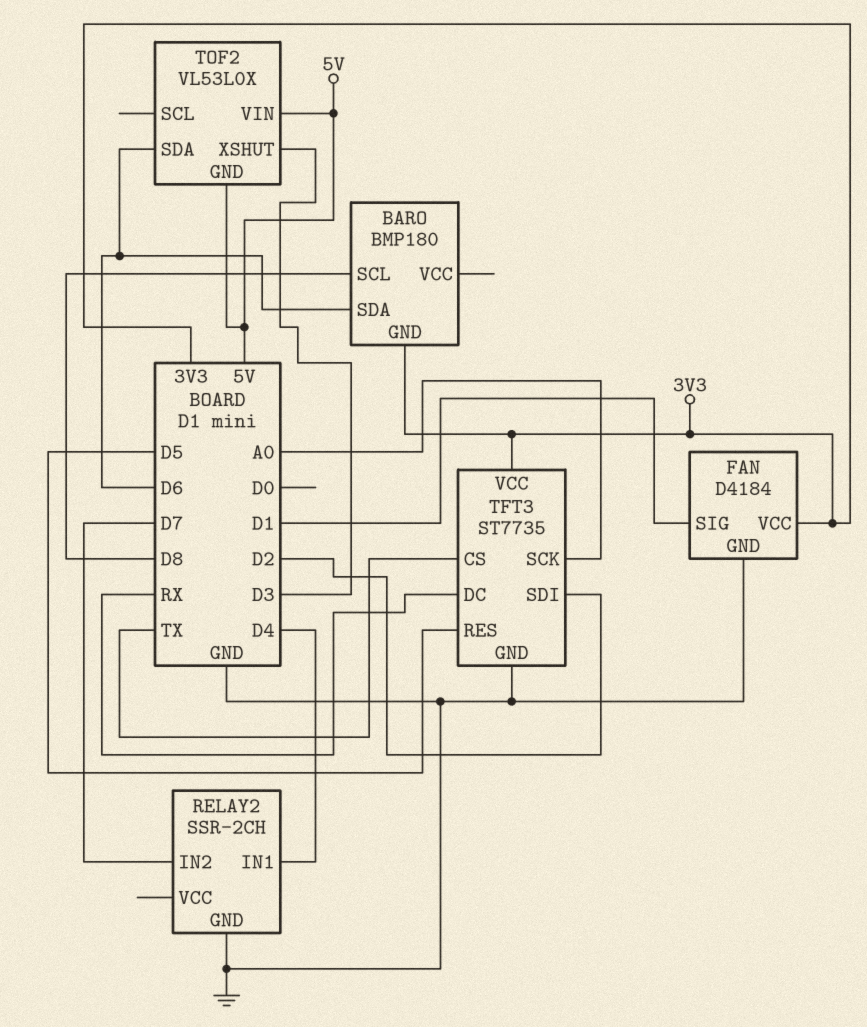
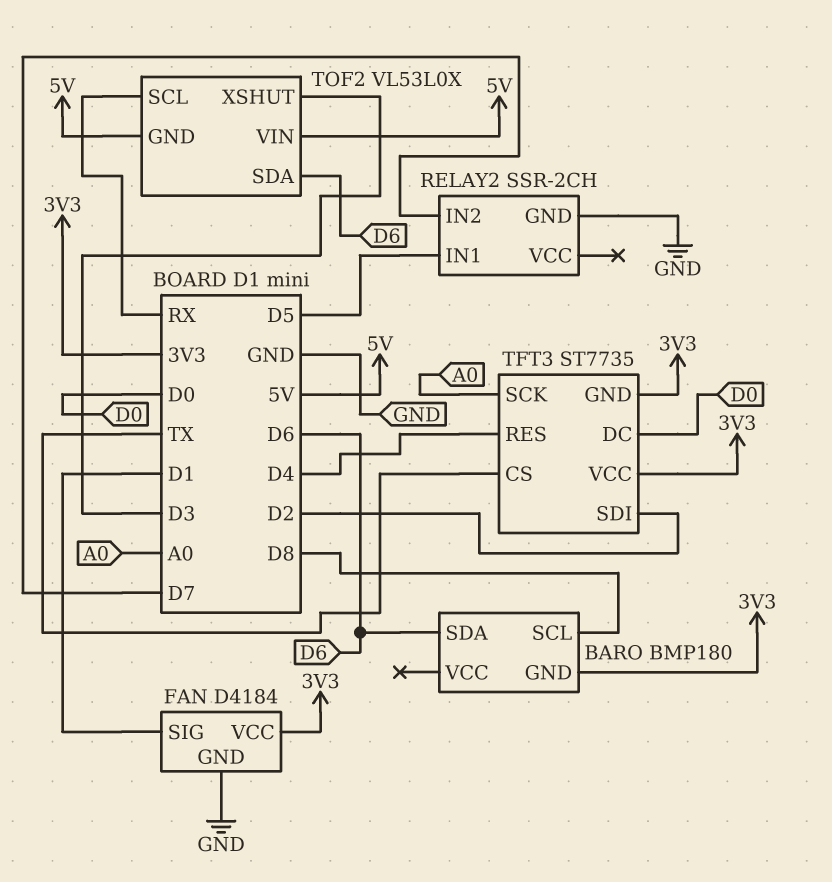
RELAY2 pin IN1: D4 -> D5
TFT3 pin DC: RX -> D0
TFT3 pin GND: GND -> 3V3
TFT3 pin RES: D5 -> D4
TOF2 pin SCL: none -> RX

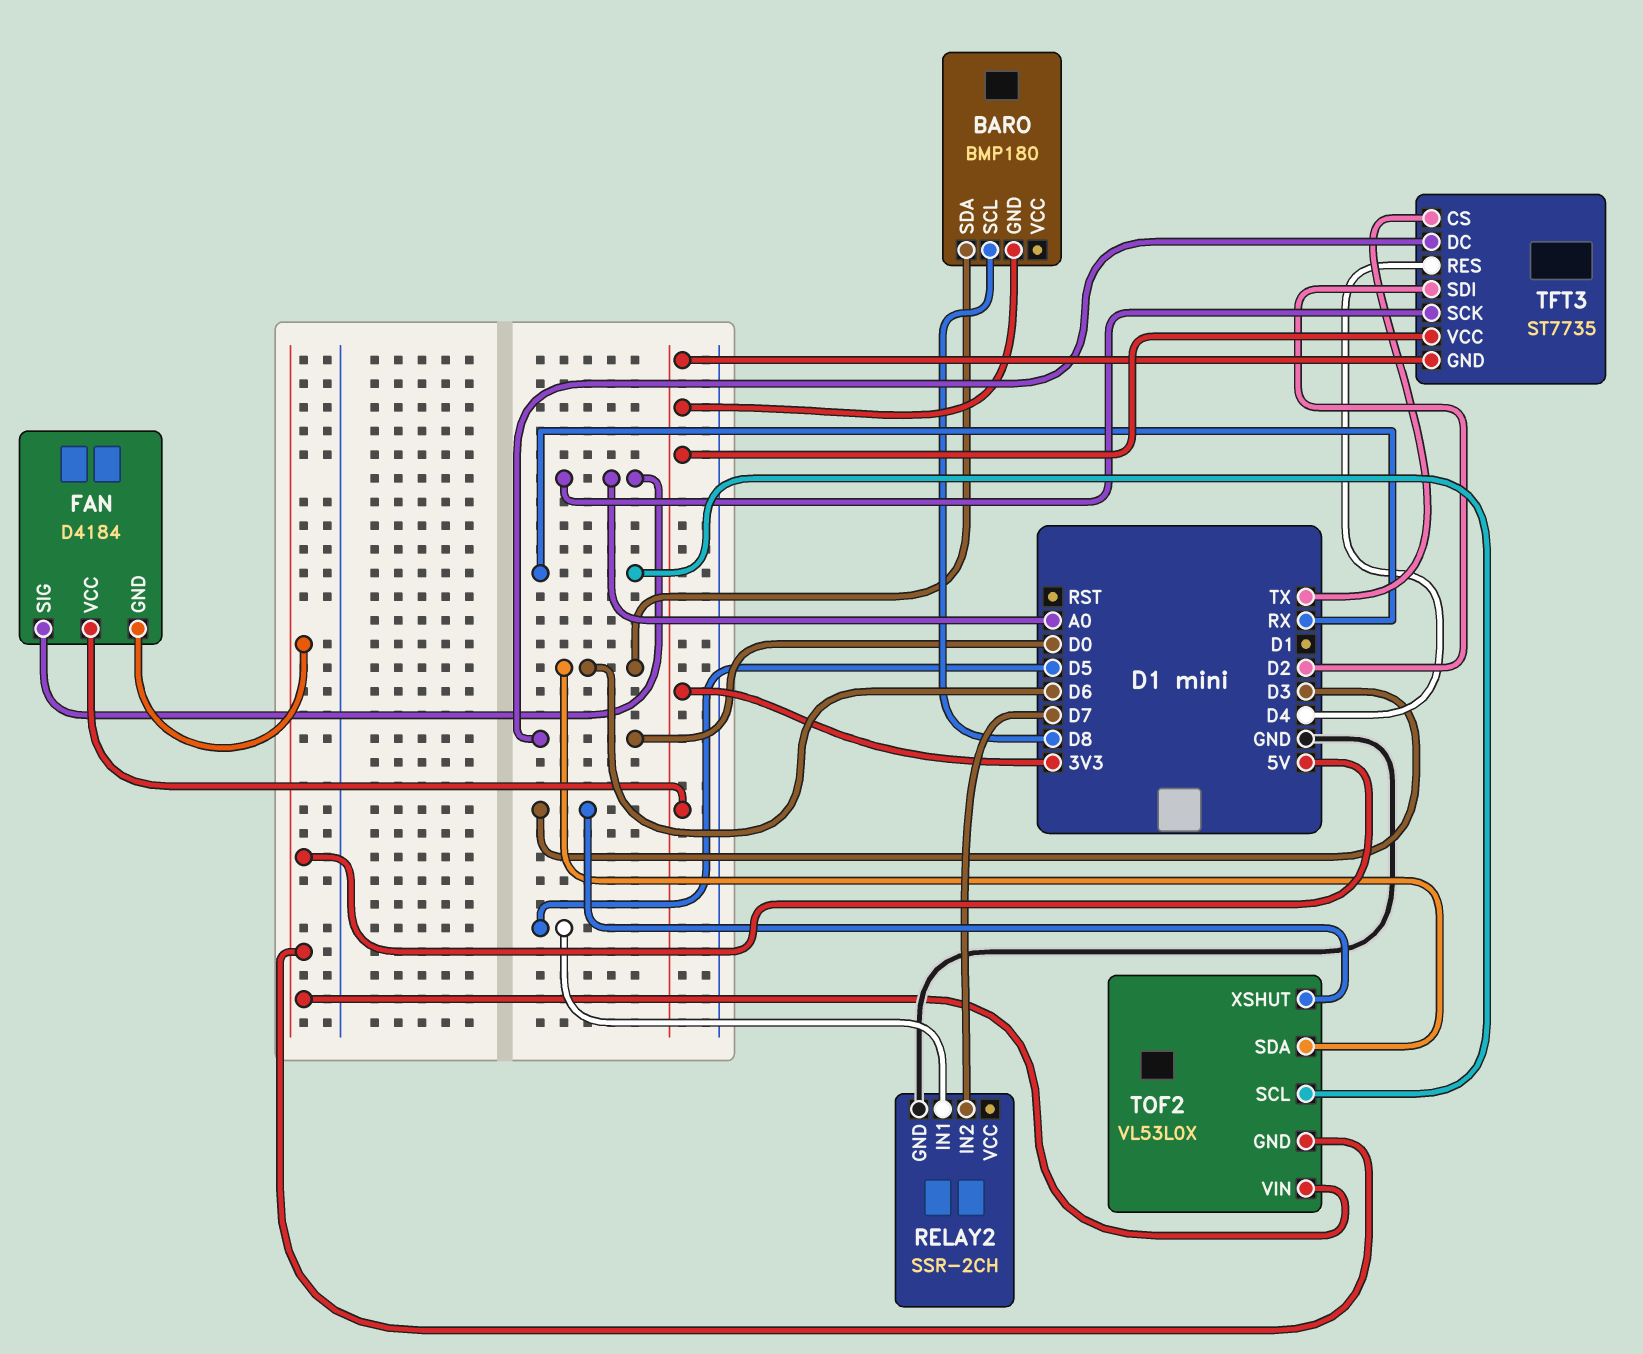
FAN pin GND: GND -> 5V
FAN pin SIG: D1 -> A0

